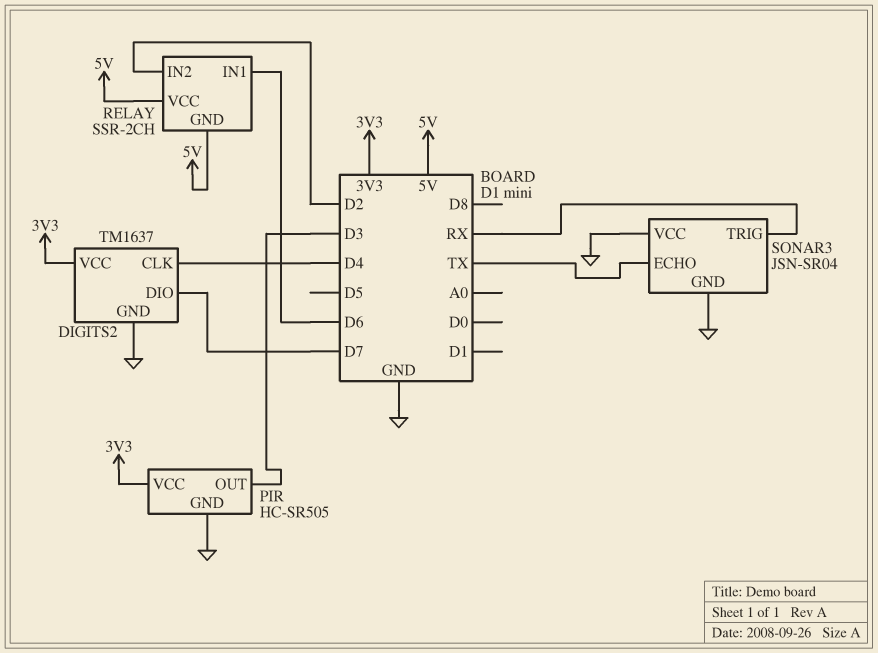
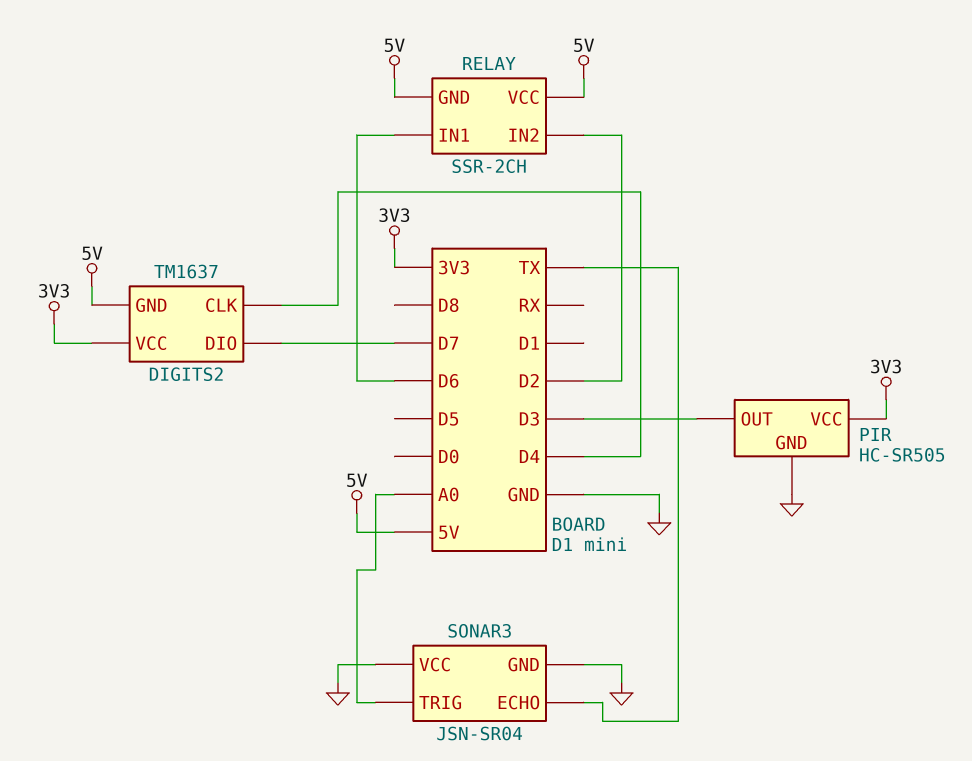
DIGITS2 pin GND: GND -> 5V
SONAR3 pin TRIG: RX -> A0

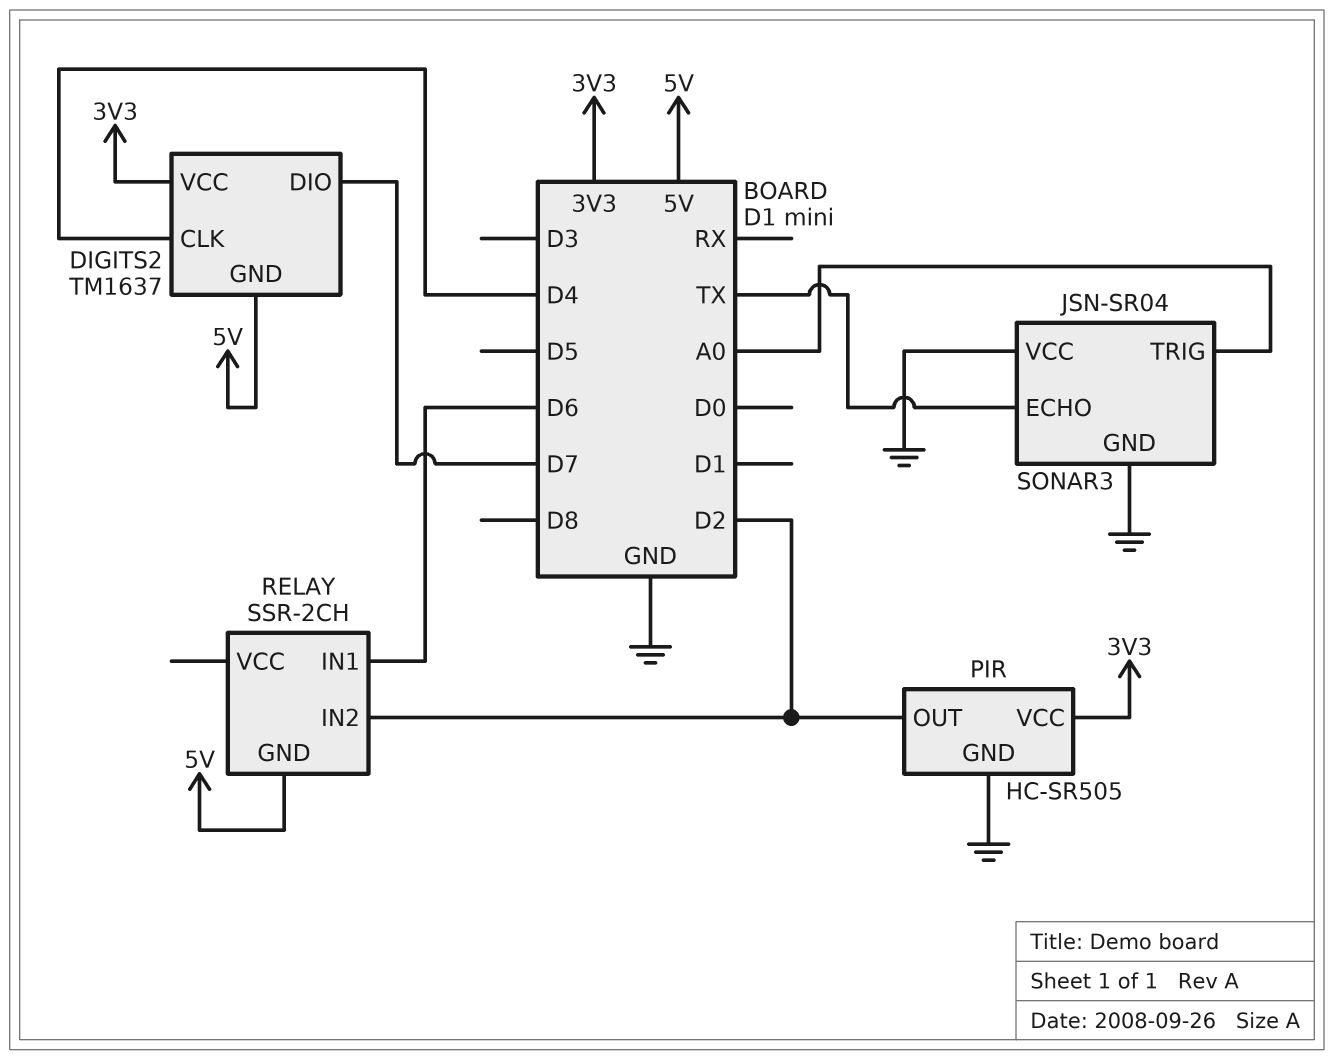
PIR pin OUT: D3 -> D2
RELAY pin VCC: 5V -> none

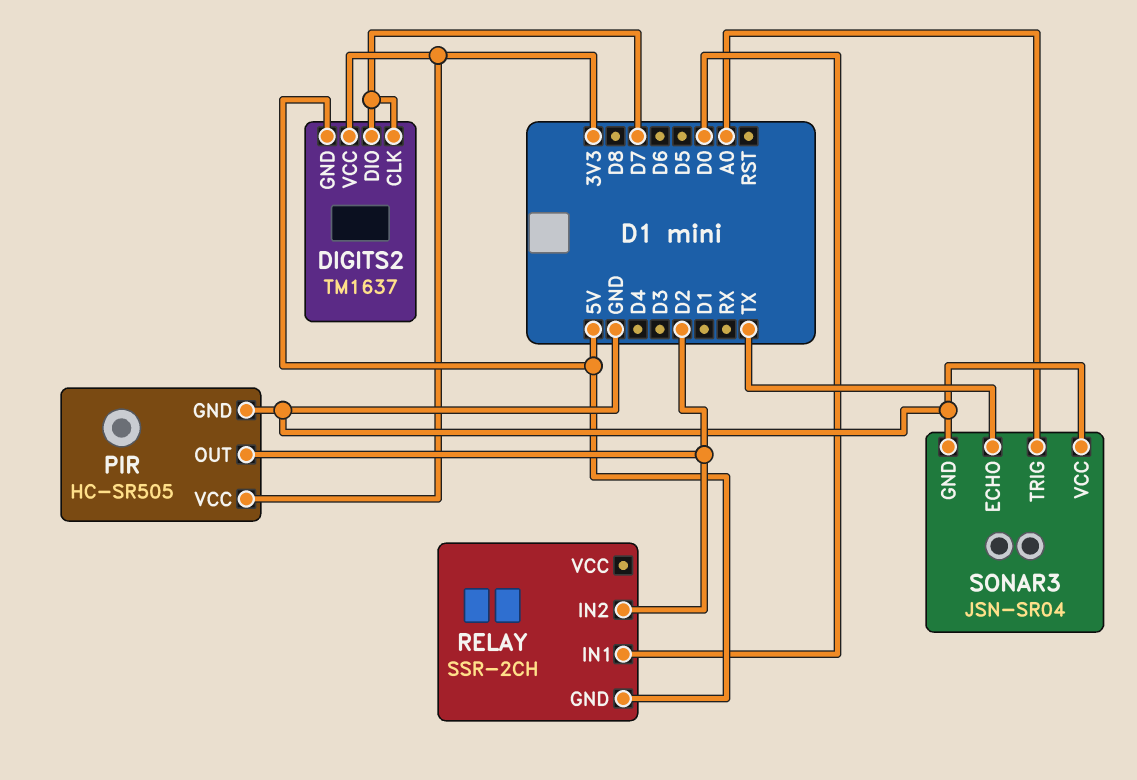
DIGITS2 pin CLK: D4 -> D7
RELAY pin IN1: D6 -> D0

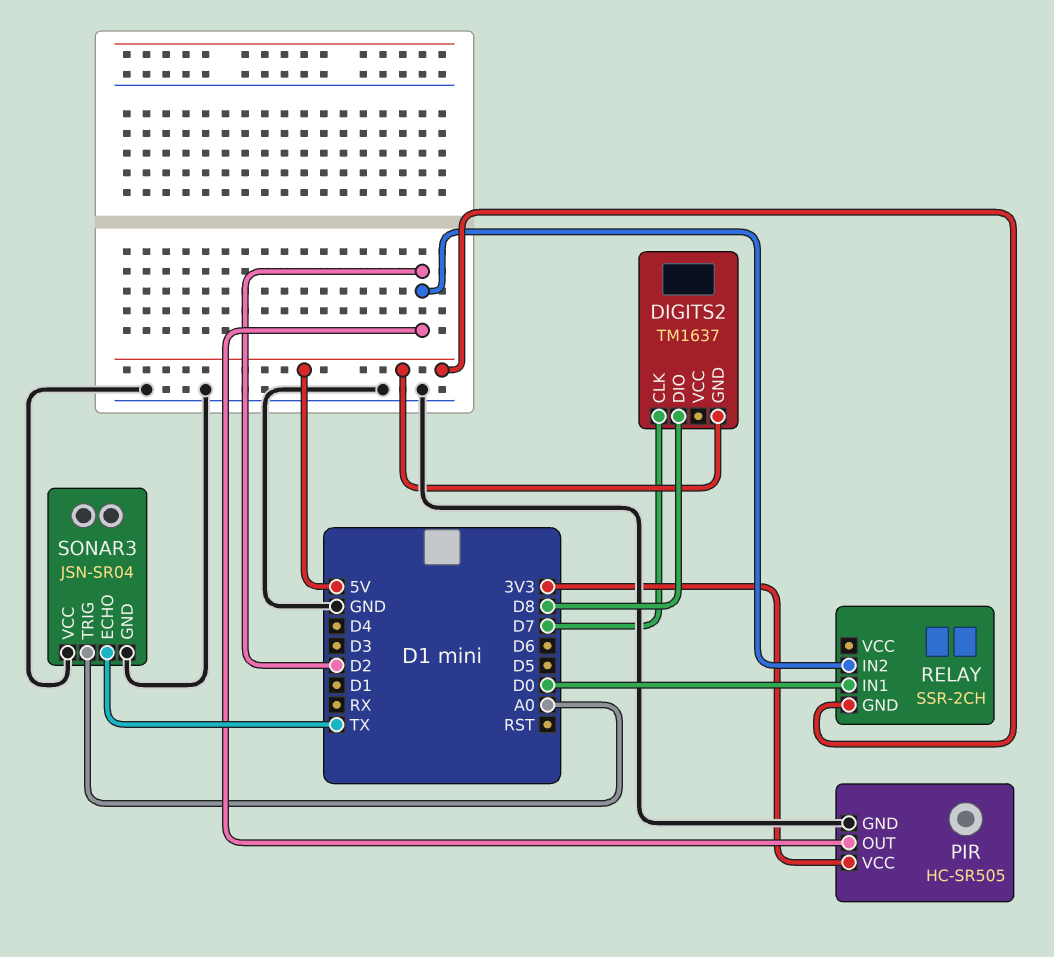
DIGITS2 pin DIO: D7 -> D8
DIGITS2 pin VCC: 3V3 -> none

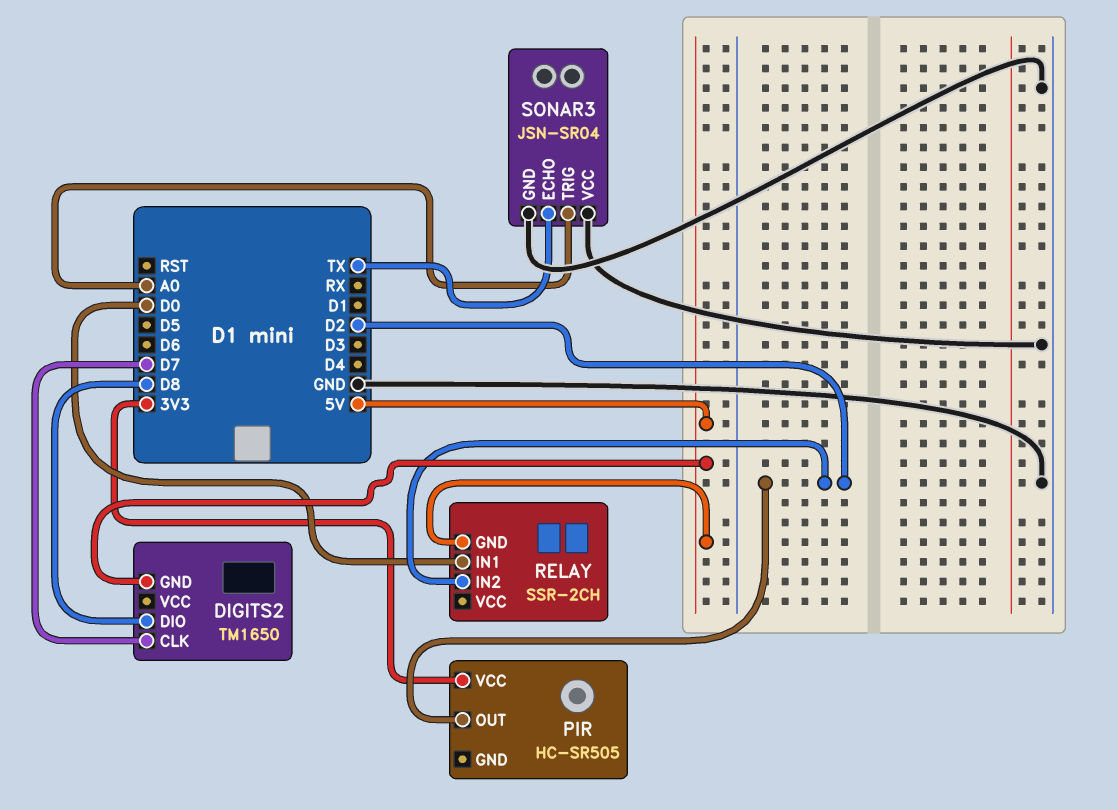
DIGITS2: TM1637 -> TM1650
PIR pin GND: GND -> none

